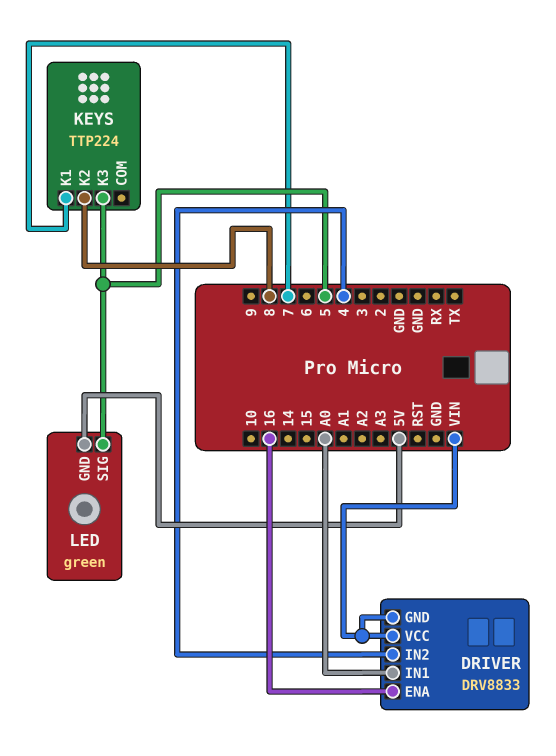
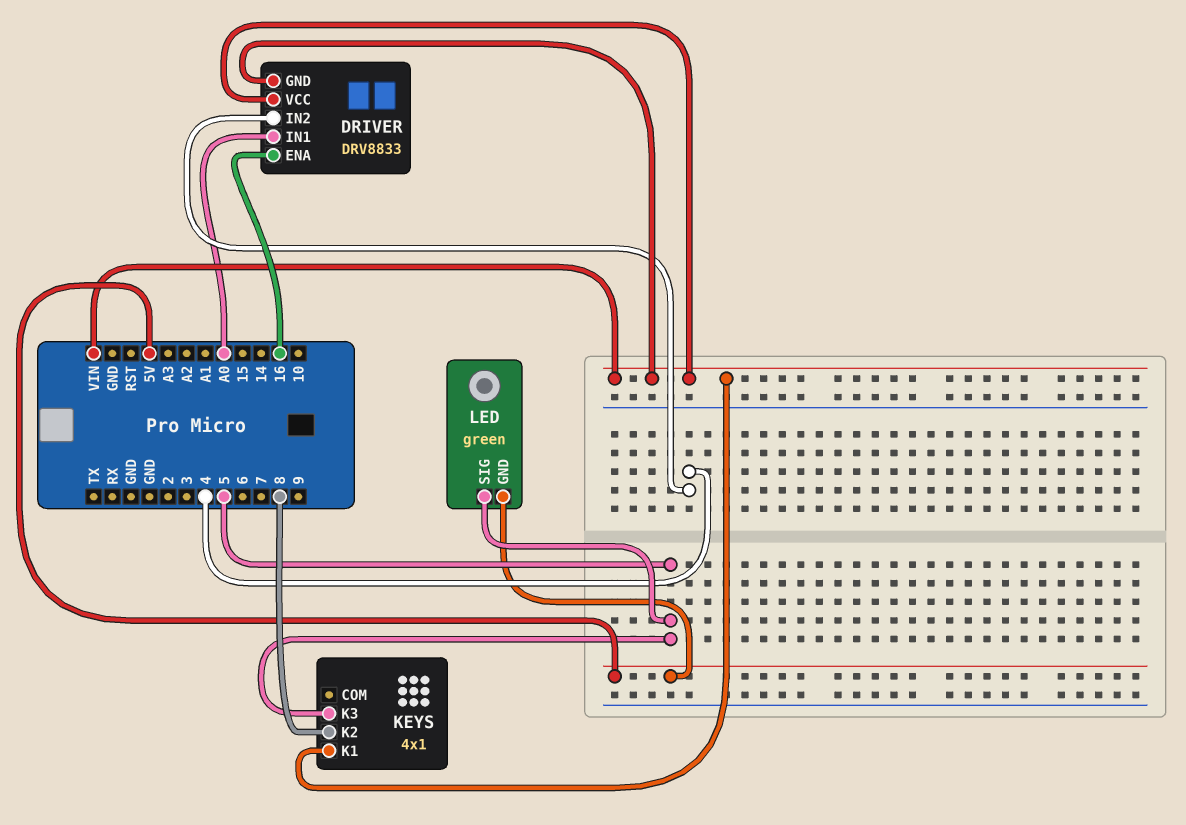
KEYS: TTP224 -> 4x1
KEYS pin K1: 7 -> VIN

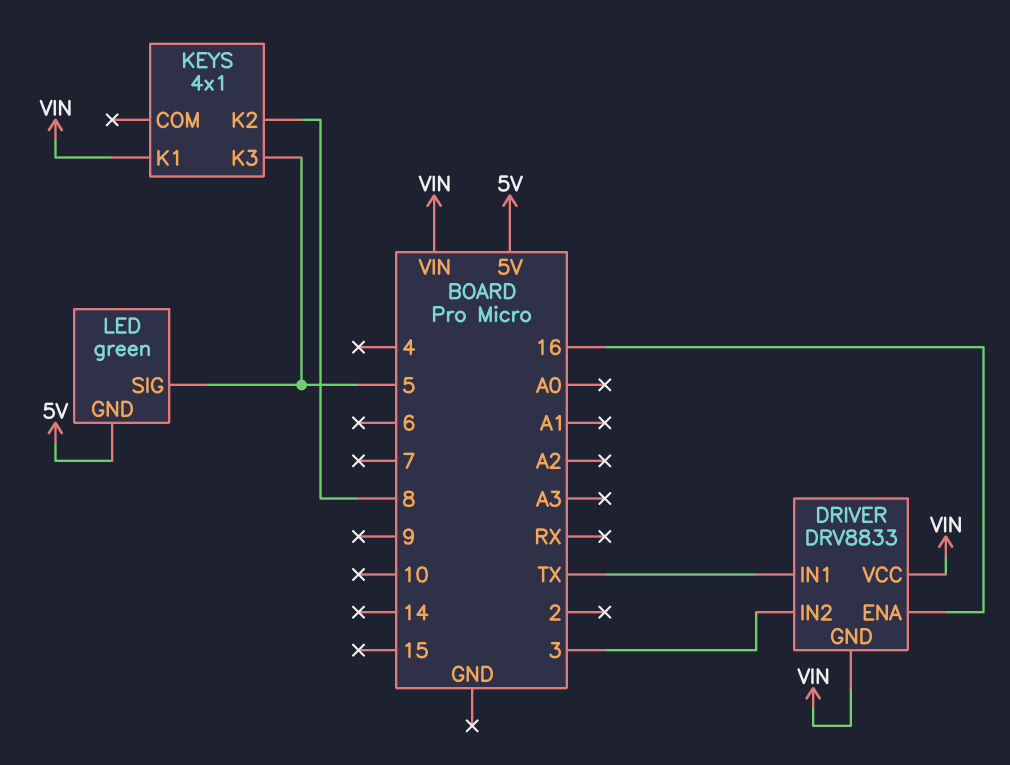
DRIVER pin IN1: A0 -> TX
DRIVER pin IN2: 4 -> 3

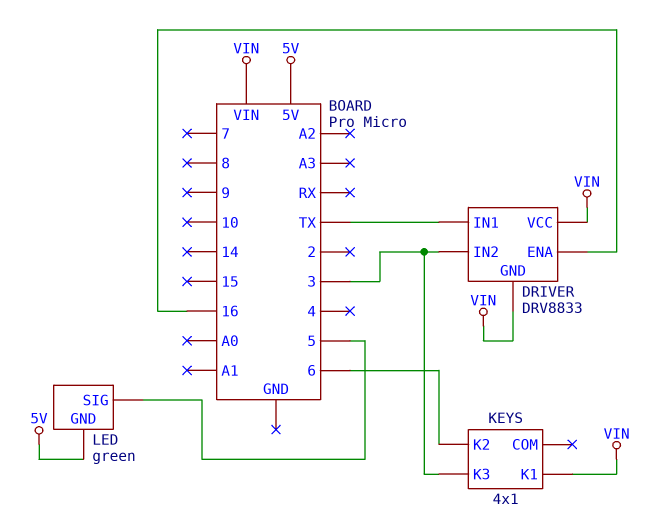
KEYS pin K2: 8 -> 6
KEYS pin K3: 5 -> 3

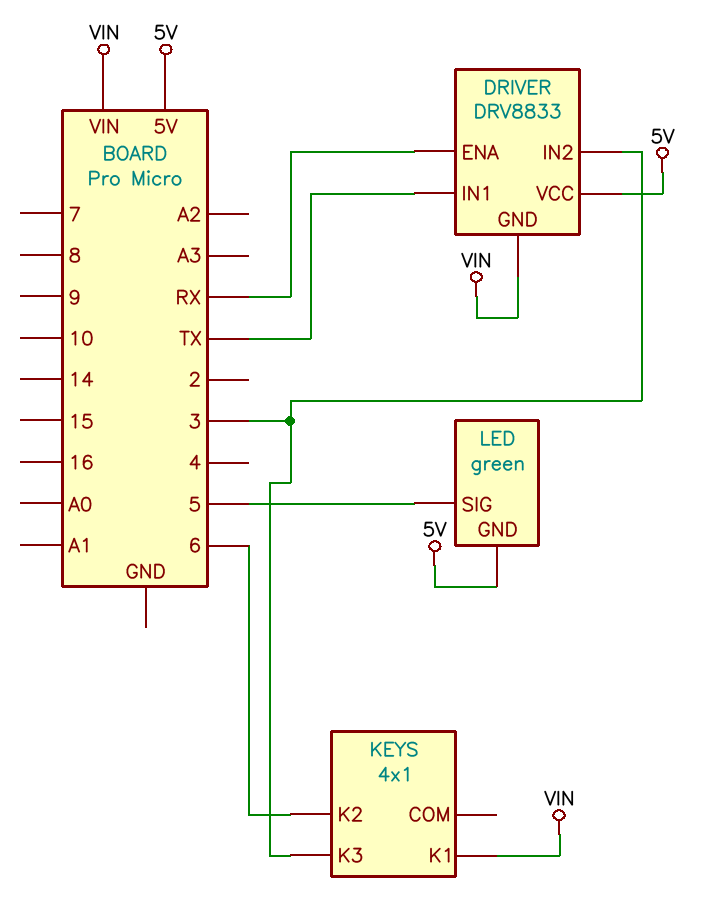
DRIVER pin ENA: 16 -> RX
DRIVER pin VCC: VIN -> 5V

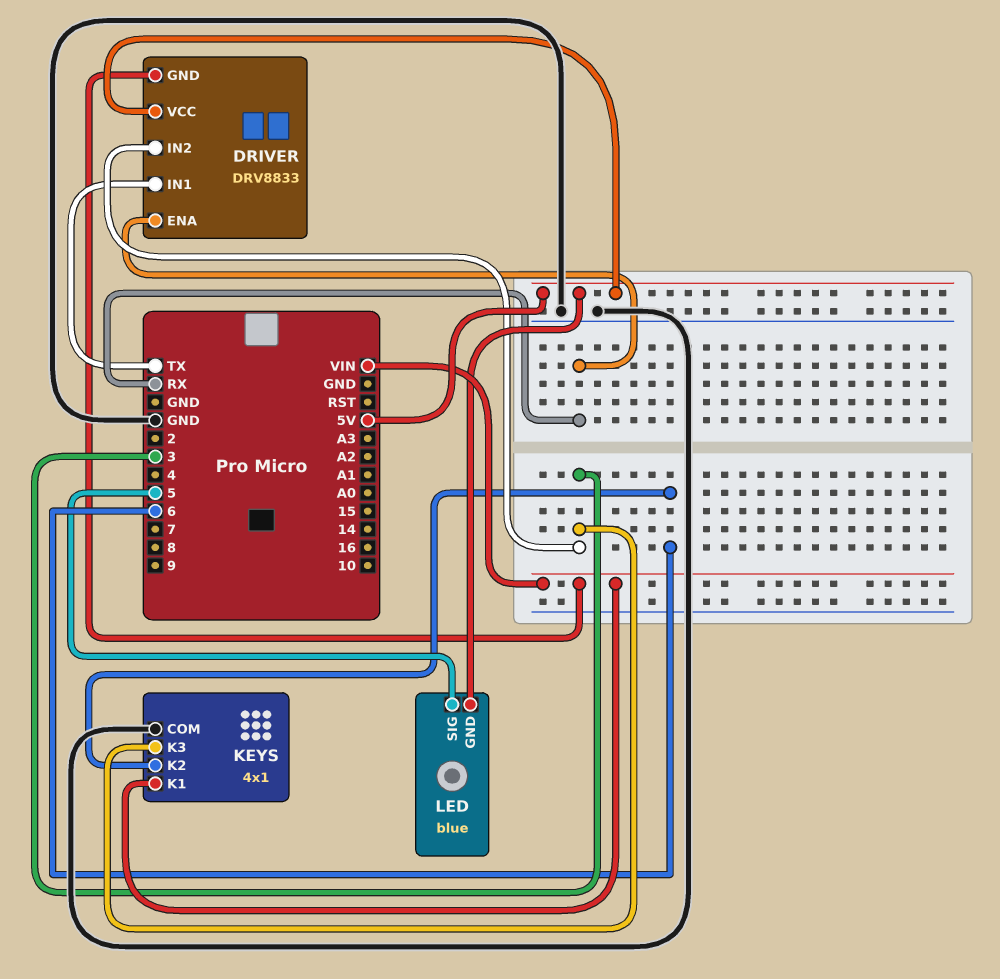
KEYS pin COM: none -> GND
LED: green -> blue

